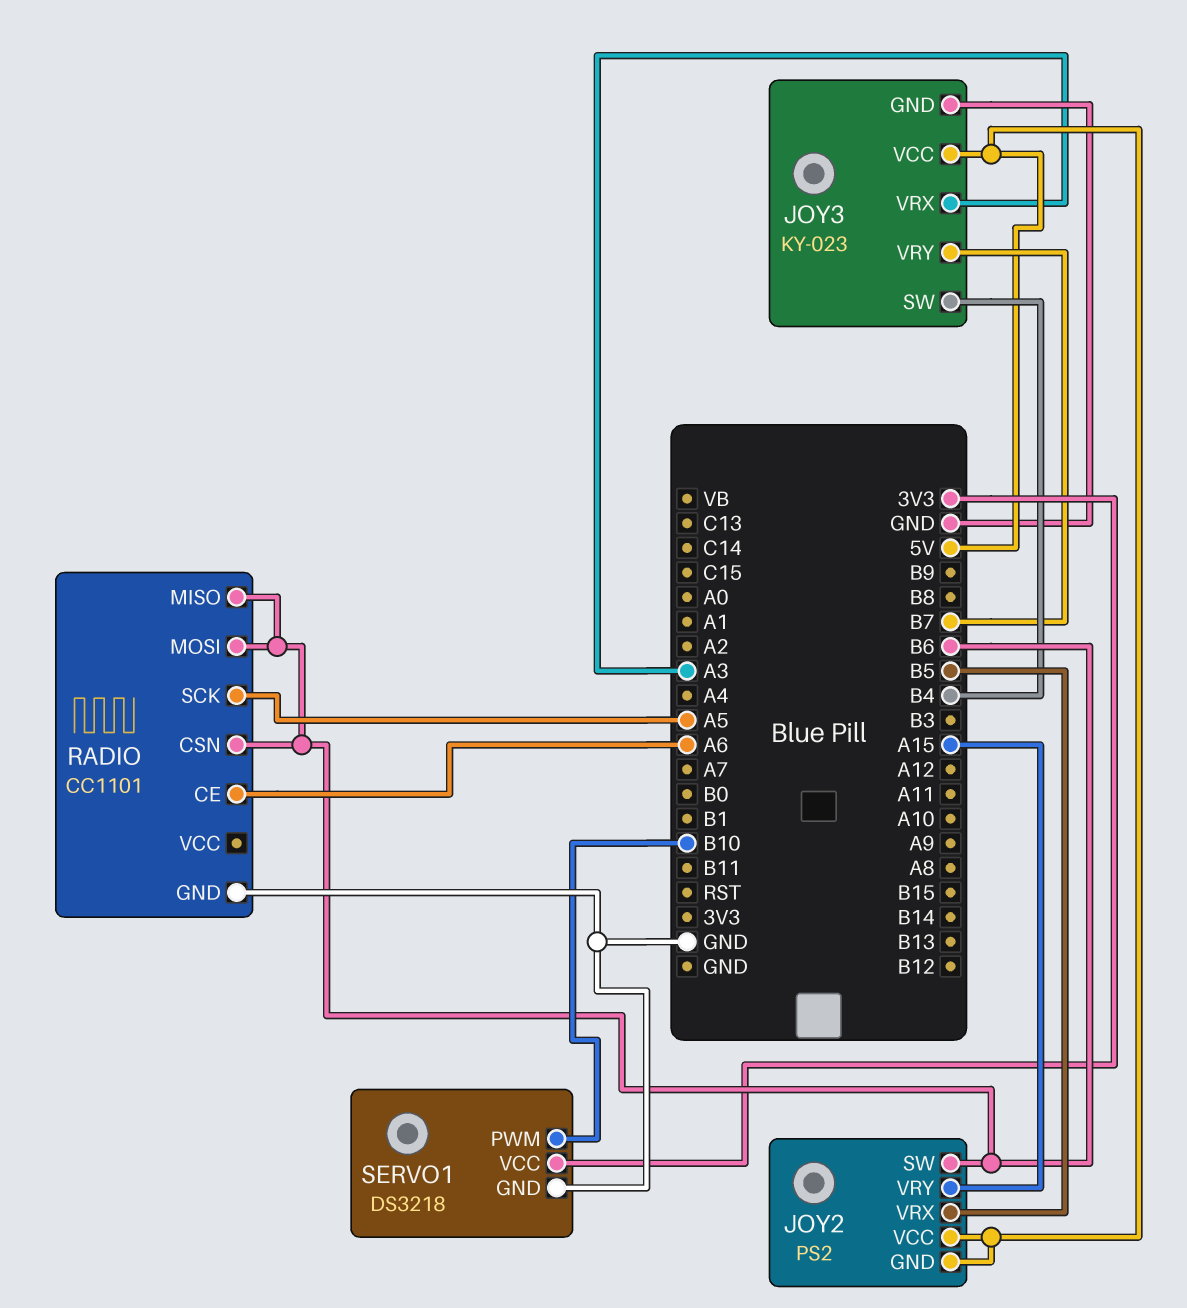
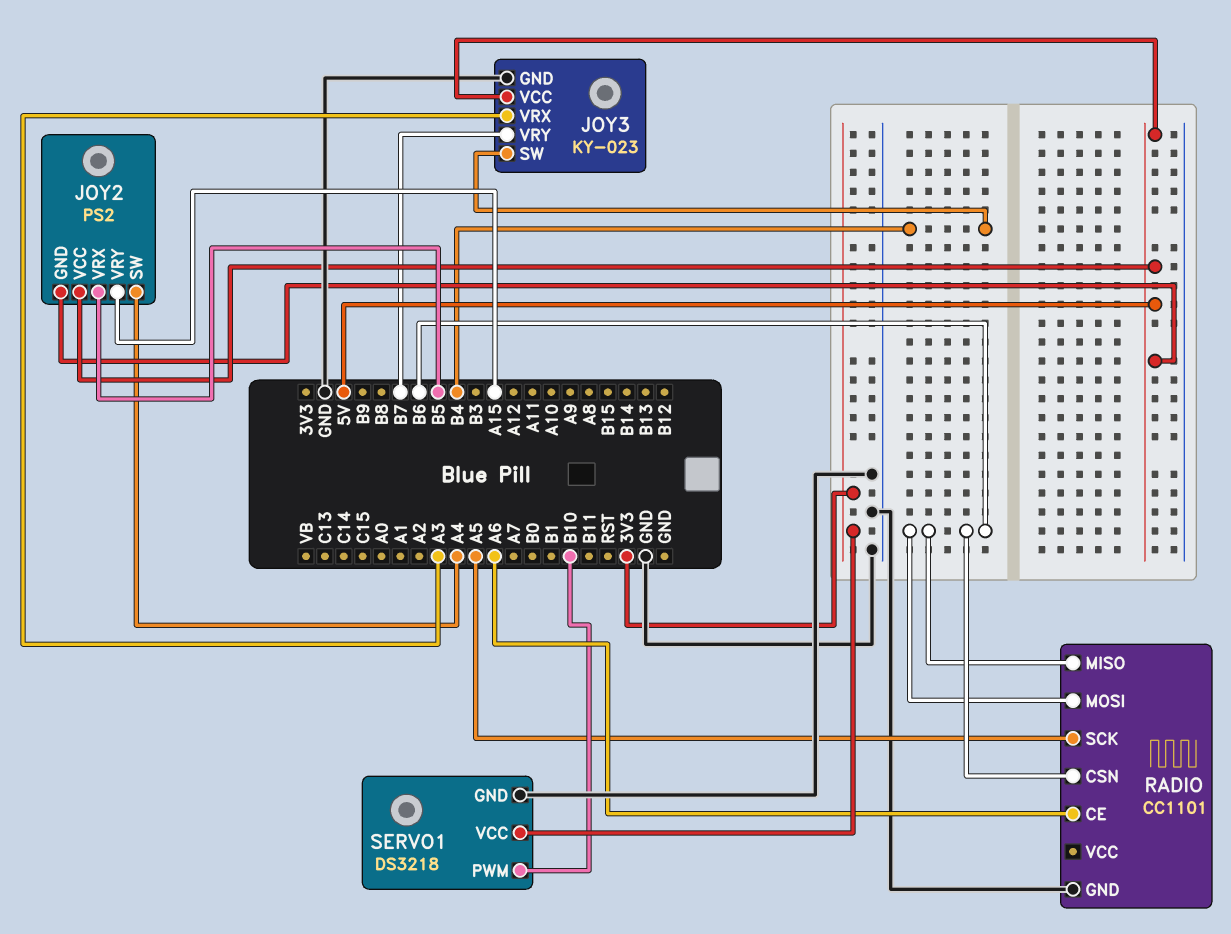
JOY2 pin SW: B6 -> A4

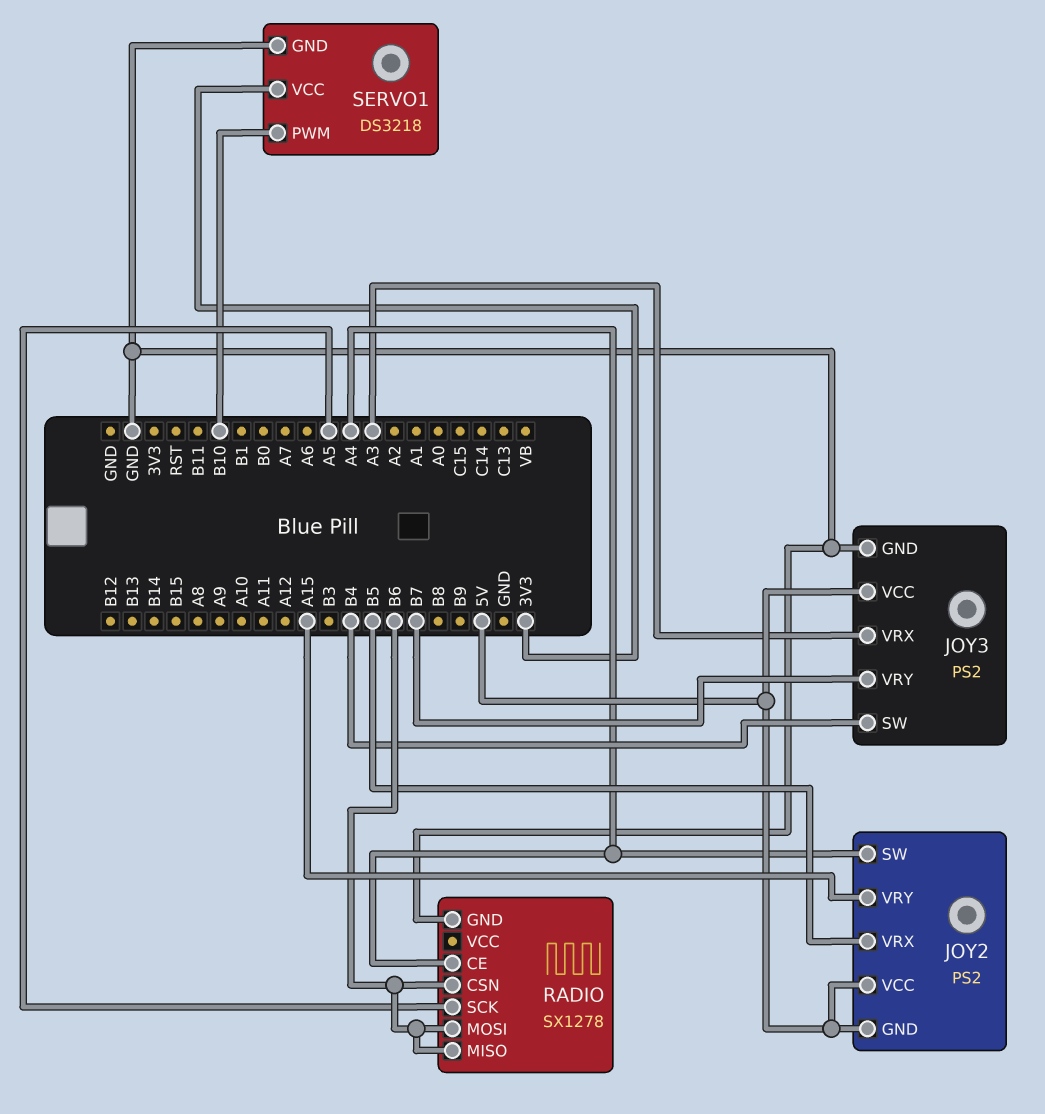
JOY3: KY-023 -> PS2
RADIO: CC1101 -> SX1278
RADIO pin CE: A6 -> A4

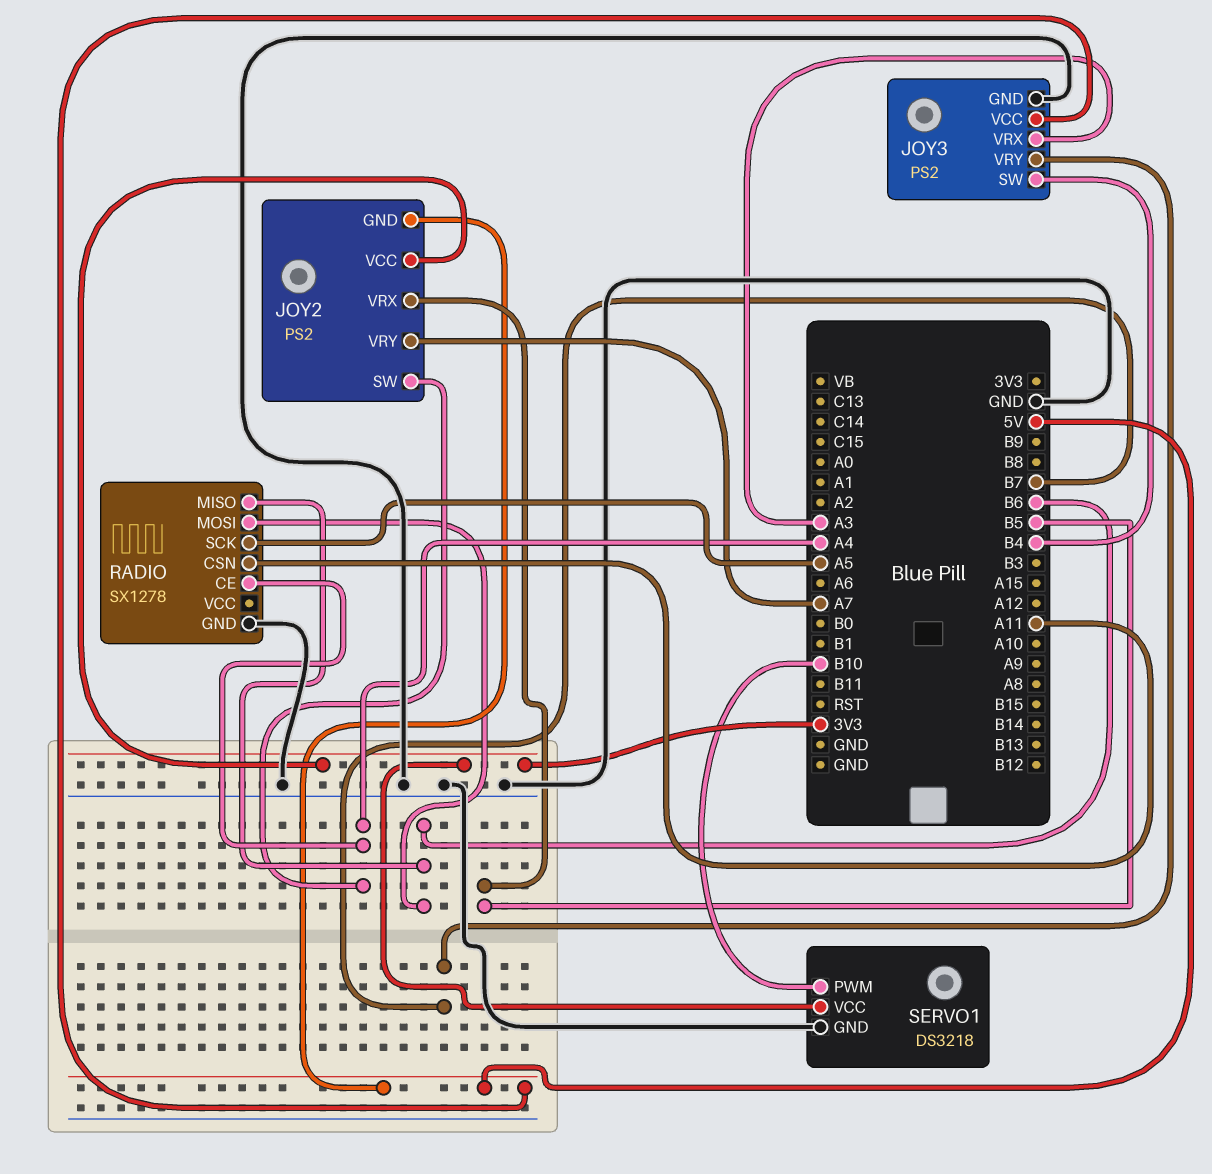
JOY2 pin VCC: 5V -> 3V3
JOY2 pin VRY: A15 -> A7
RADIO pin CSN: B6 -> A11

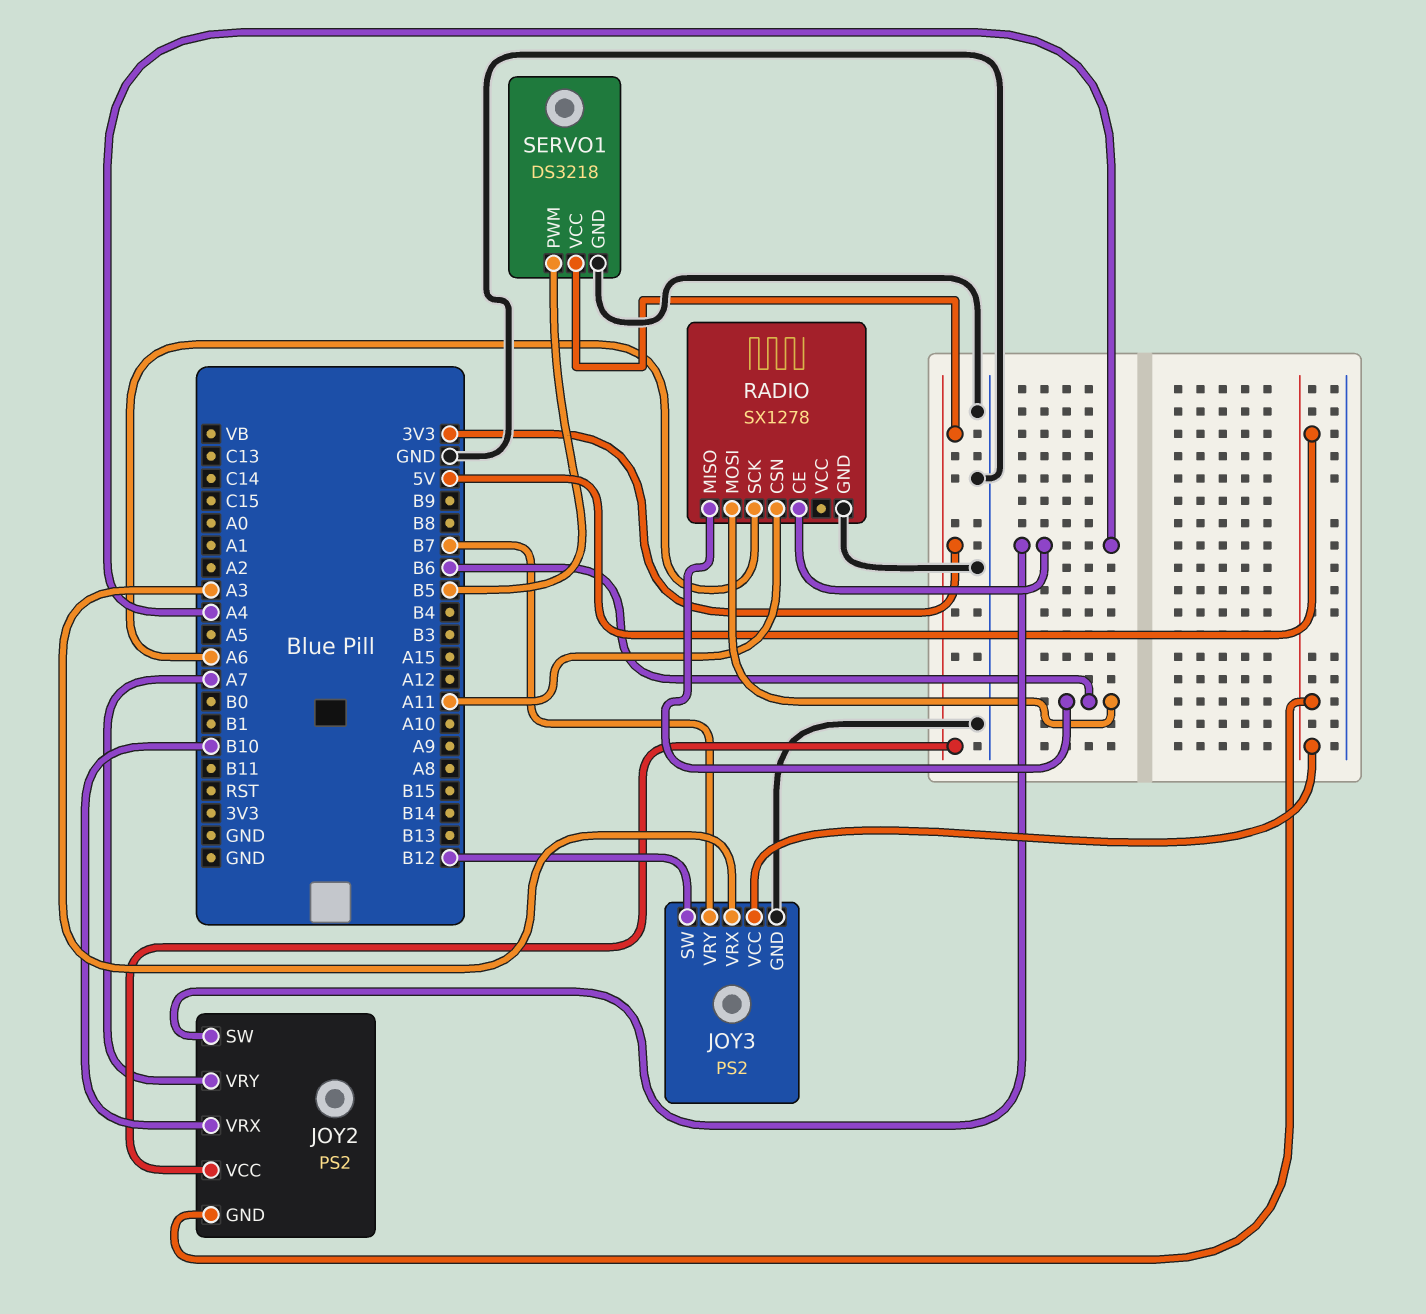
JOY2 pin VRX: B5 -> B10
JOY3 pin SW: B4 -> B12
RADIO pin SCK: A5 -> A6
SERVO1 pin PWM: B10 -> B5

